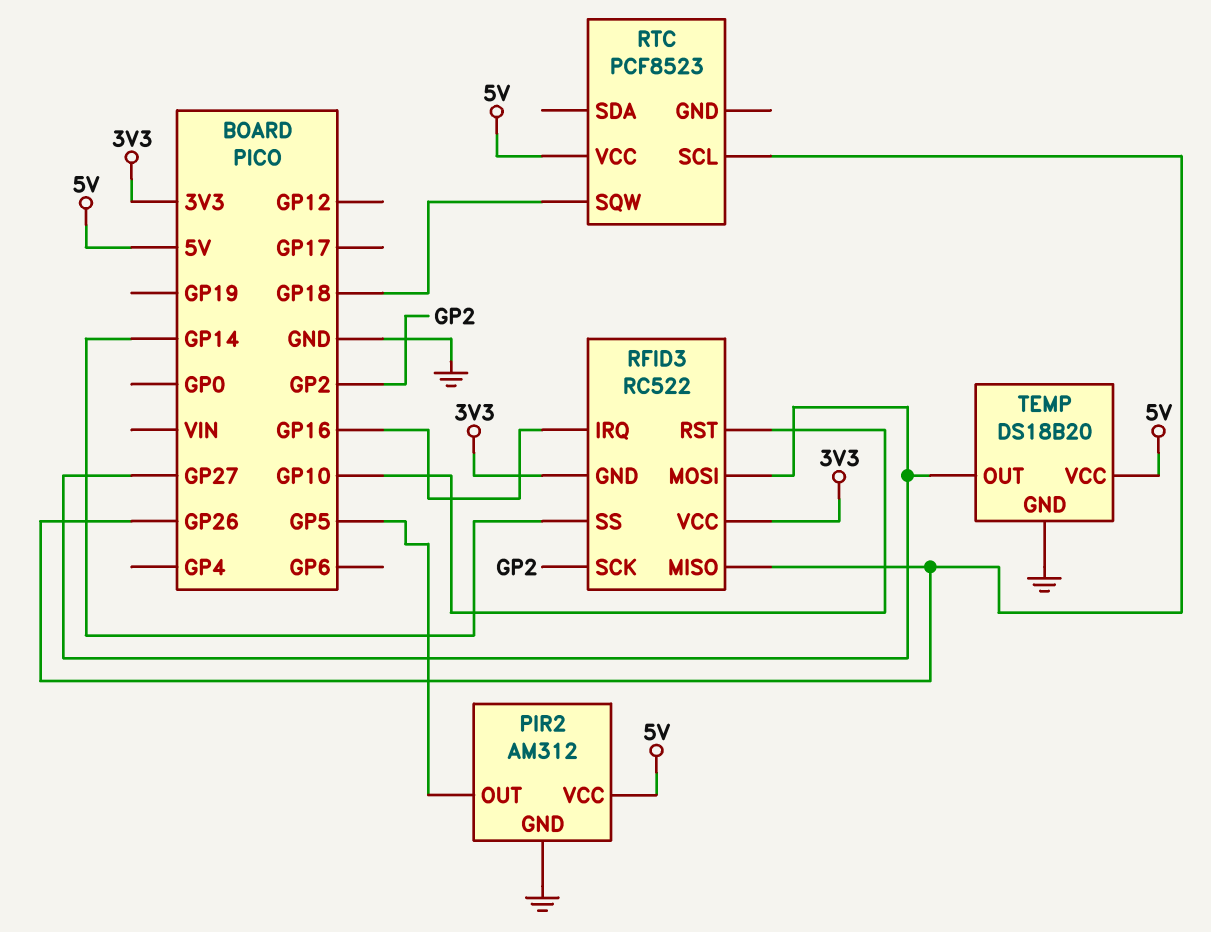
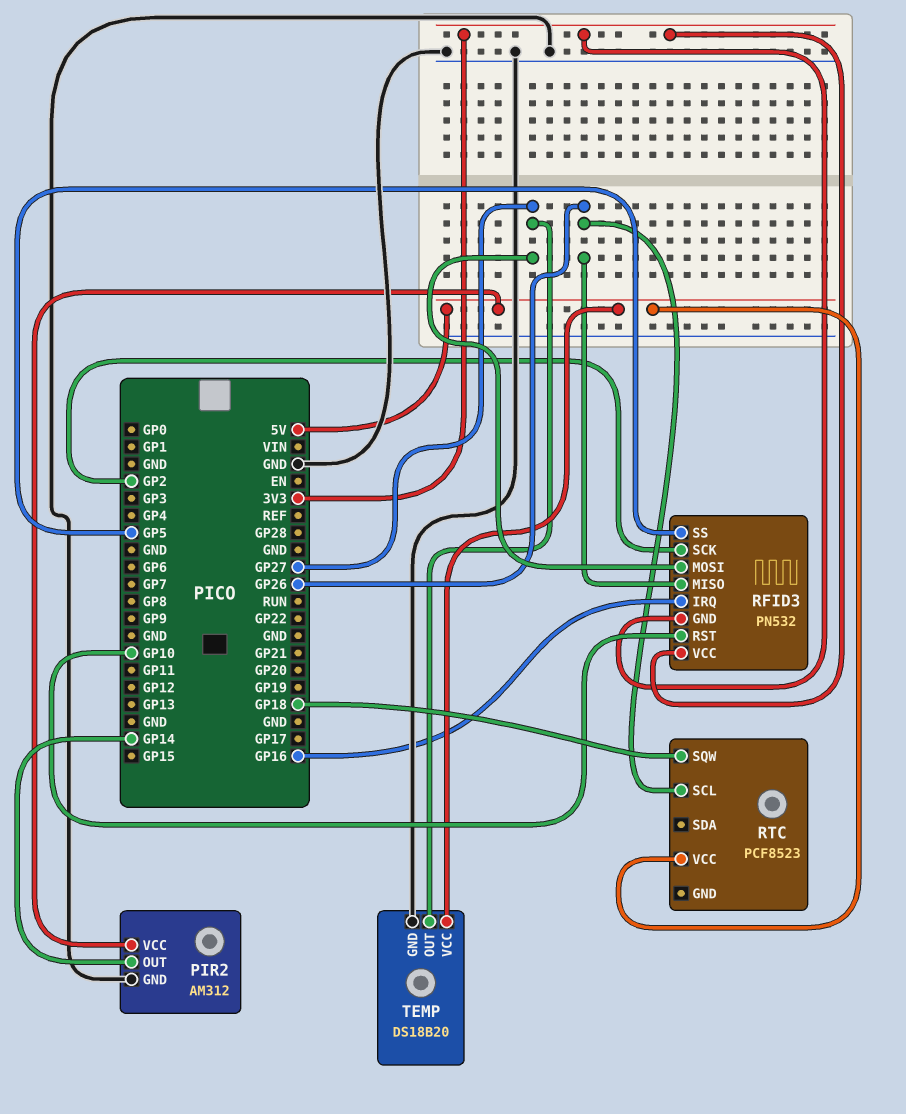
PIR2 pin OUT: GP5 -> GP14
RFID3: RC522 -> PN532
RFID3 pin SS: GP14 -> GP5

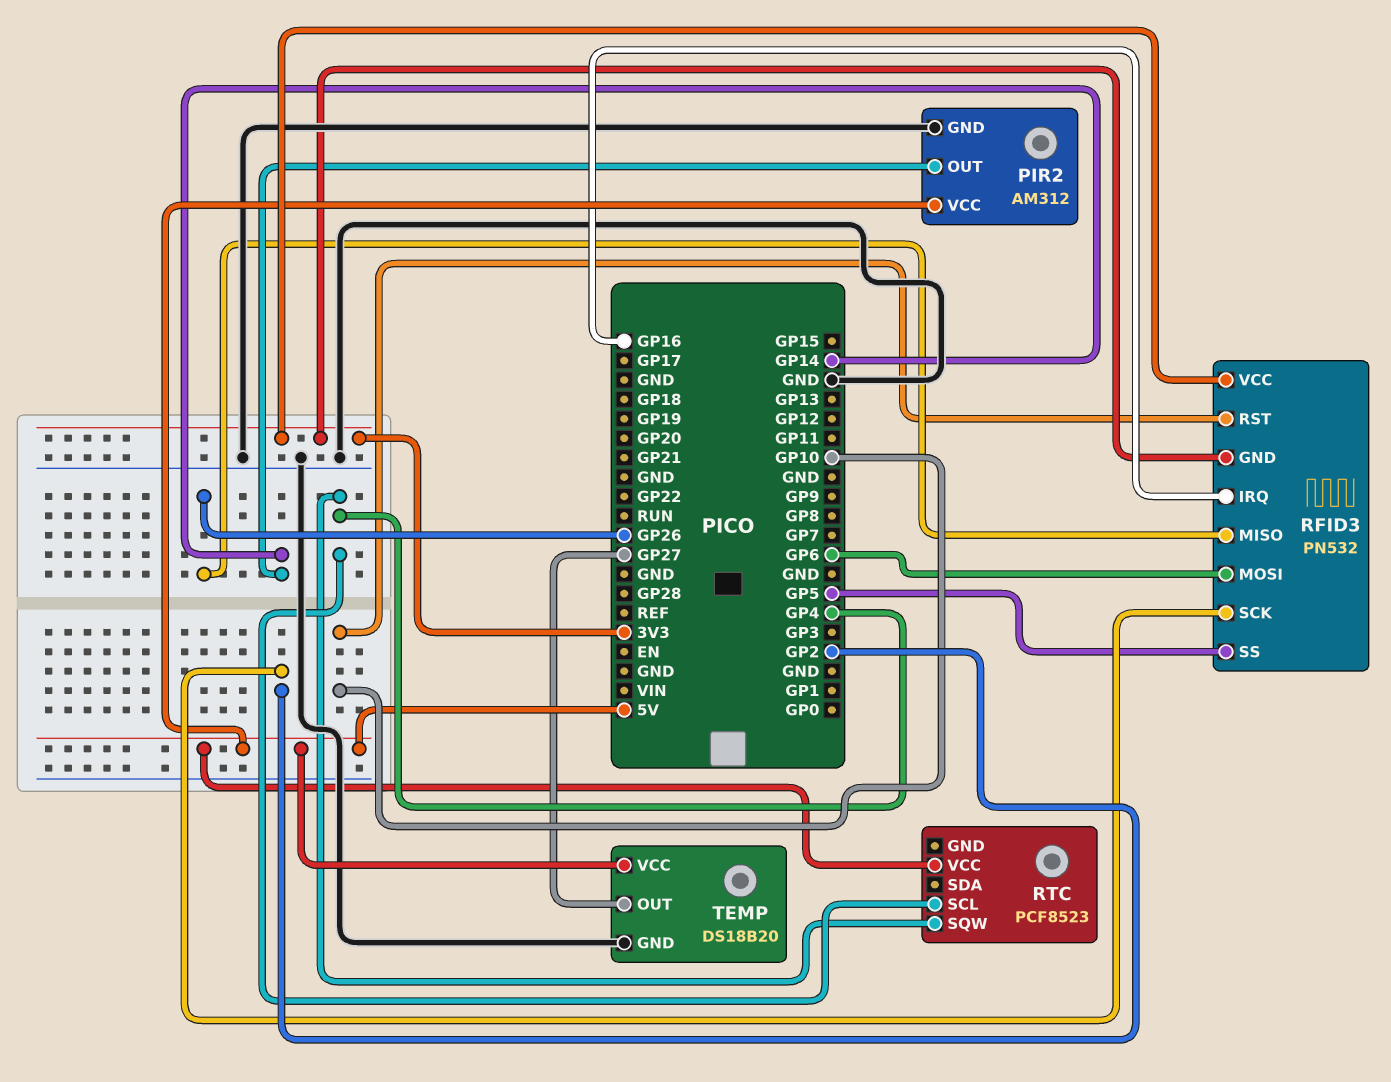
RFID3 pin MOSI: GP27 -> GP6
RTC pin SCL: GP26 -> GP4
RTC pin SQW: GP18 -> GP4

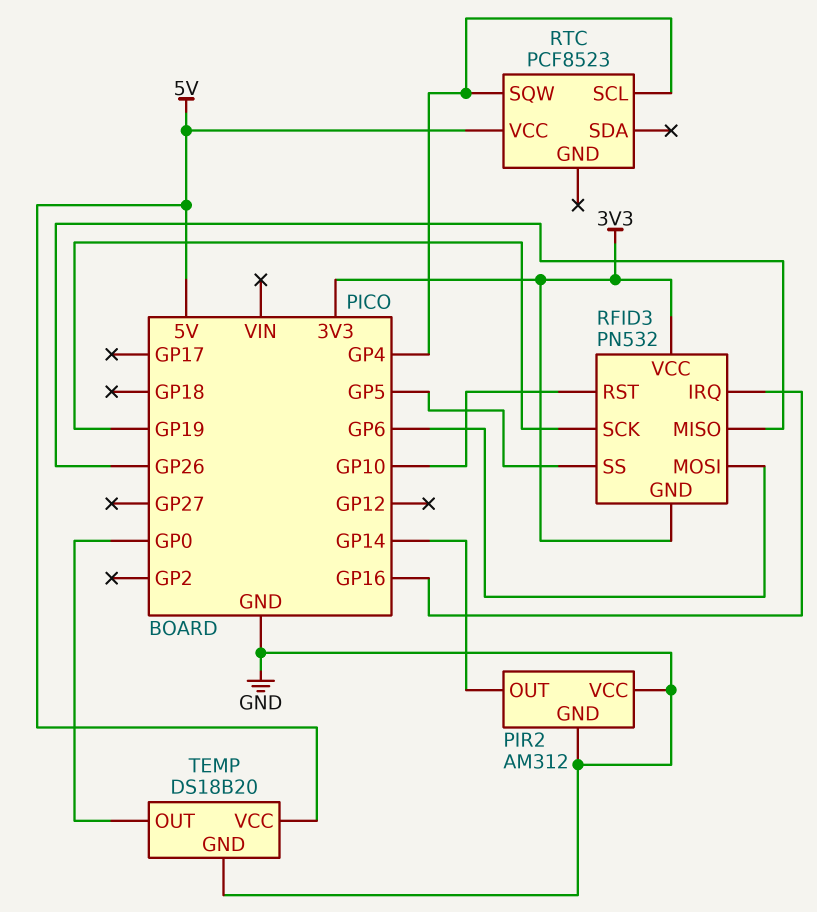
PIR2 pin VCC: 5V -> GND
RFID3 pin SCK: GP2 -> GP19
TEMP pin OUT: GP27 -> GP0

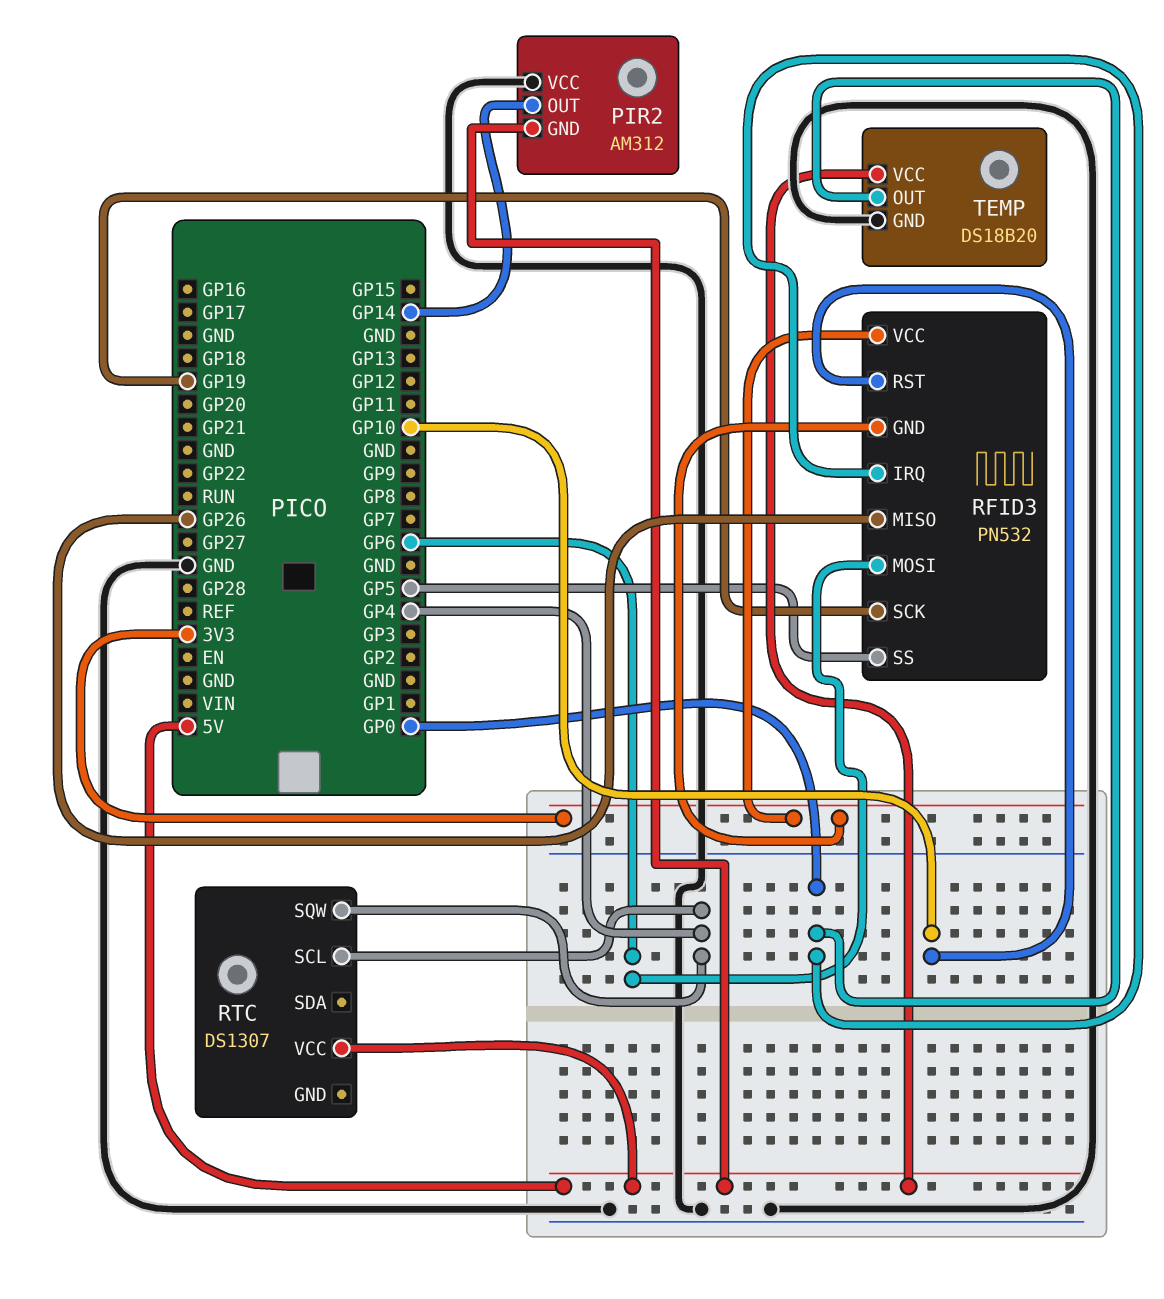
PIR2 pin GND: GND -> 5V
RFID3 pin IRQ: GP16 -> GP0
RTC: PCF8523 -> DS1307

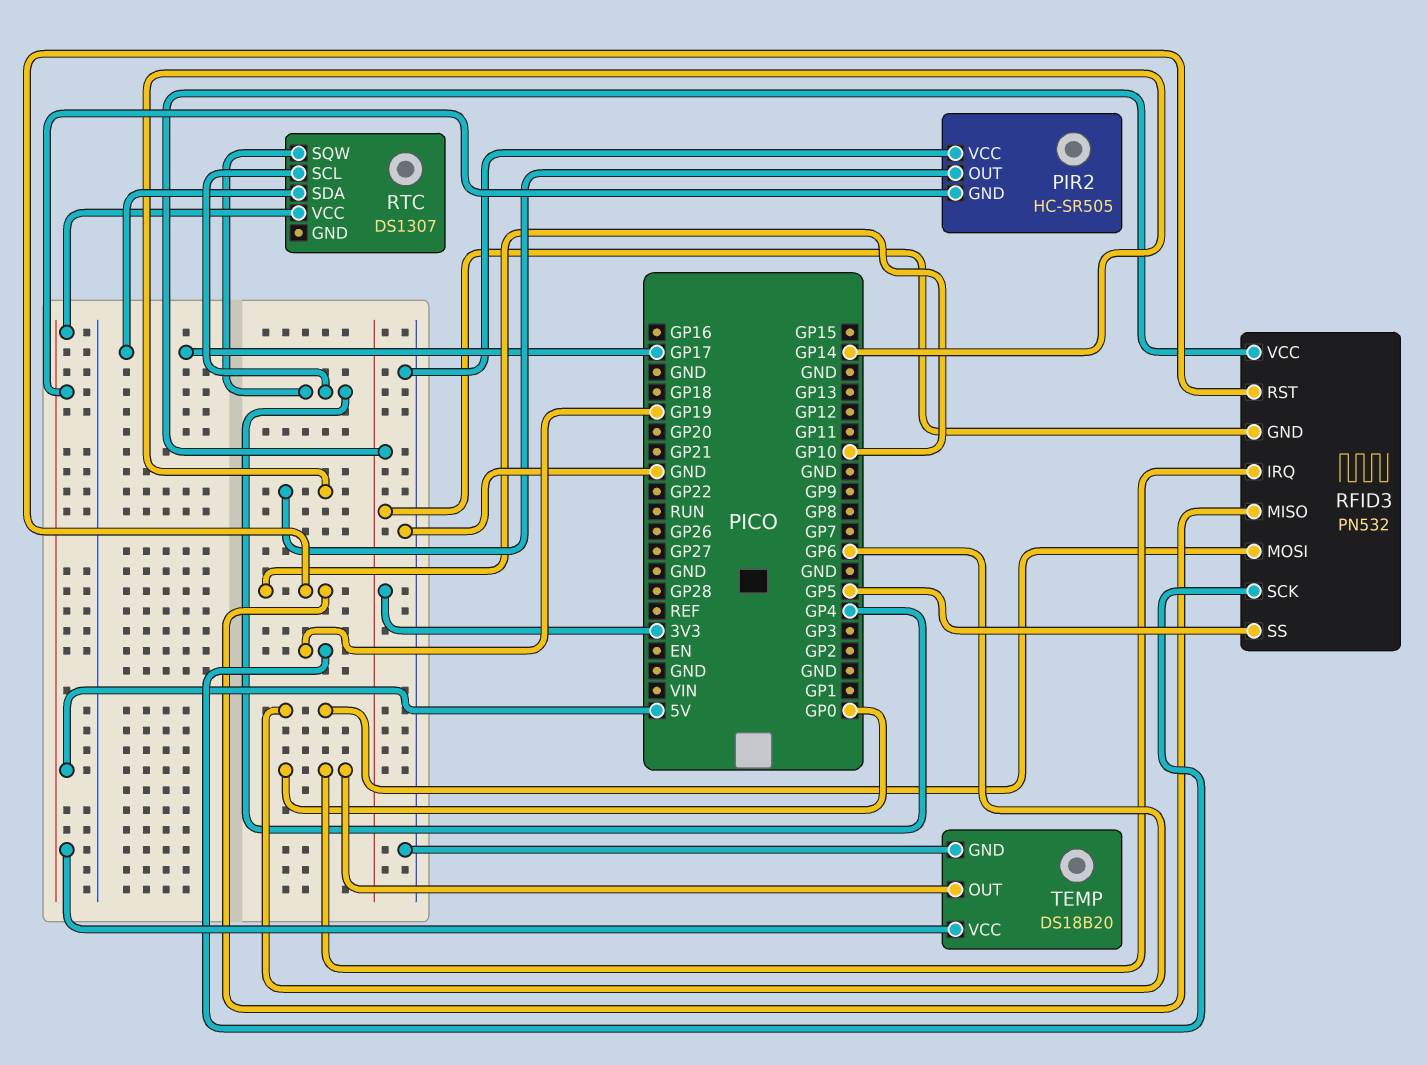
PIR2: AM312 -> HC-SR505
RFID3 pin MISO: GP26 -> GP10
RTC pin SDA: none -> GP17

